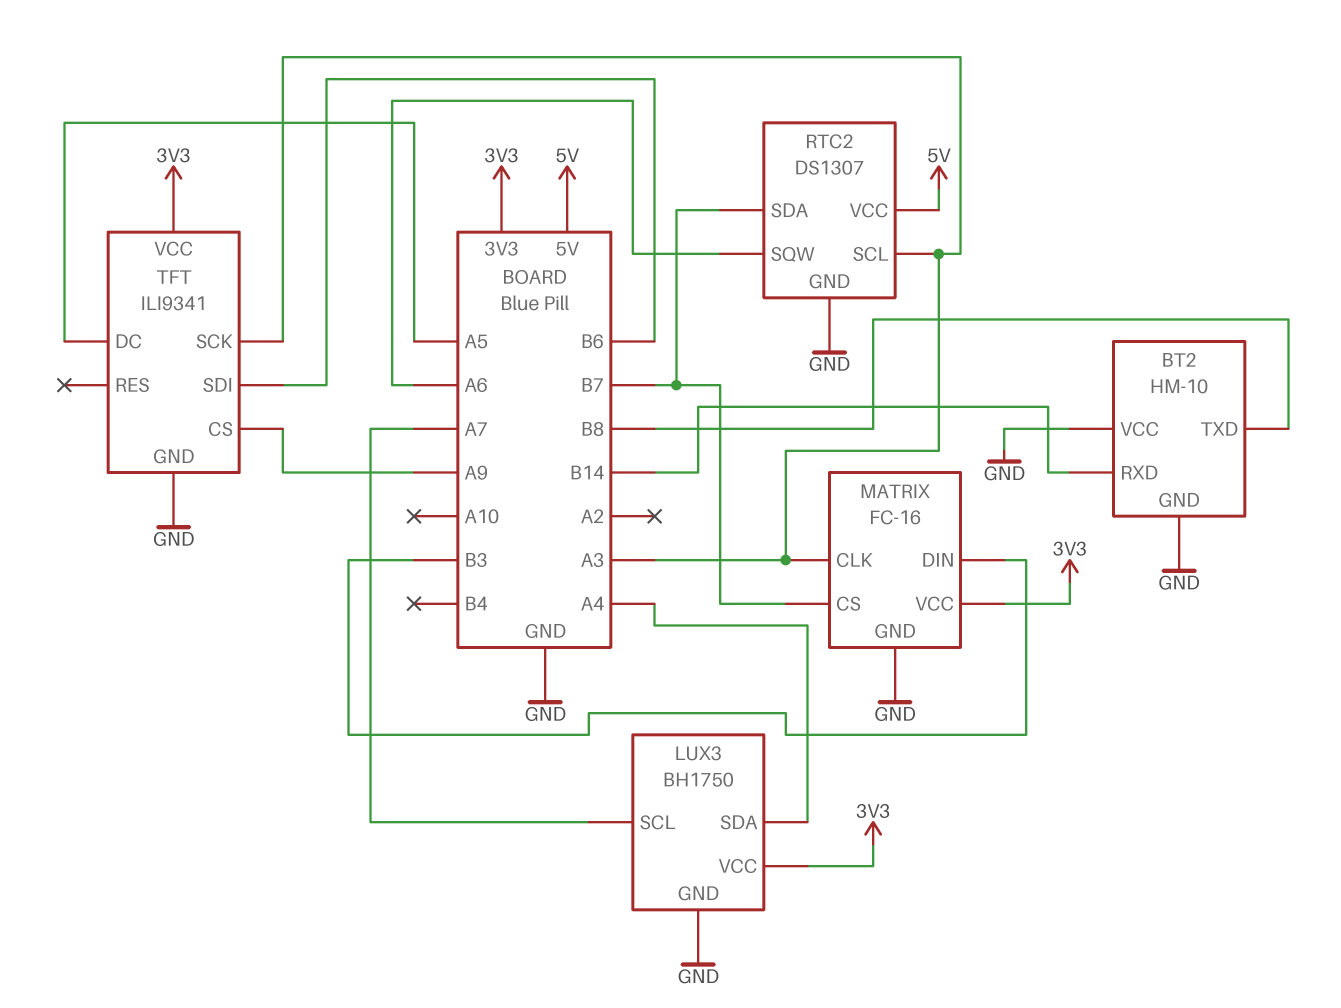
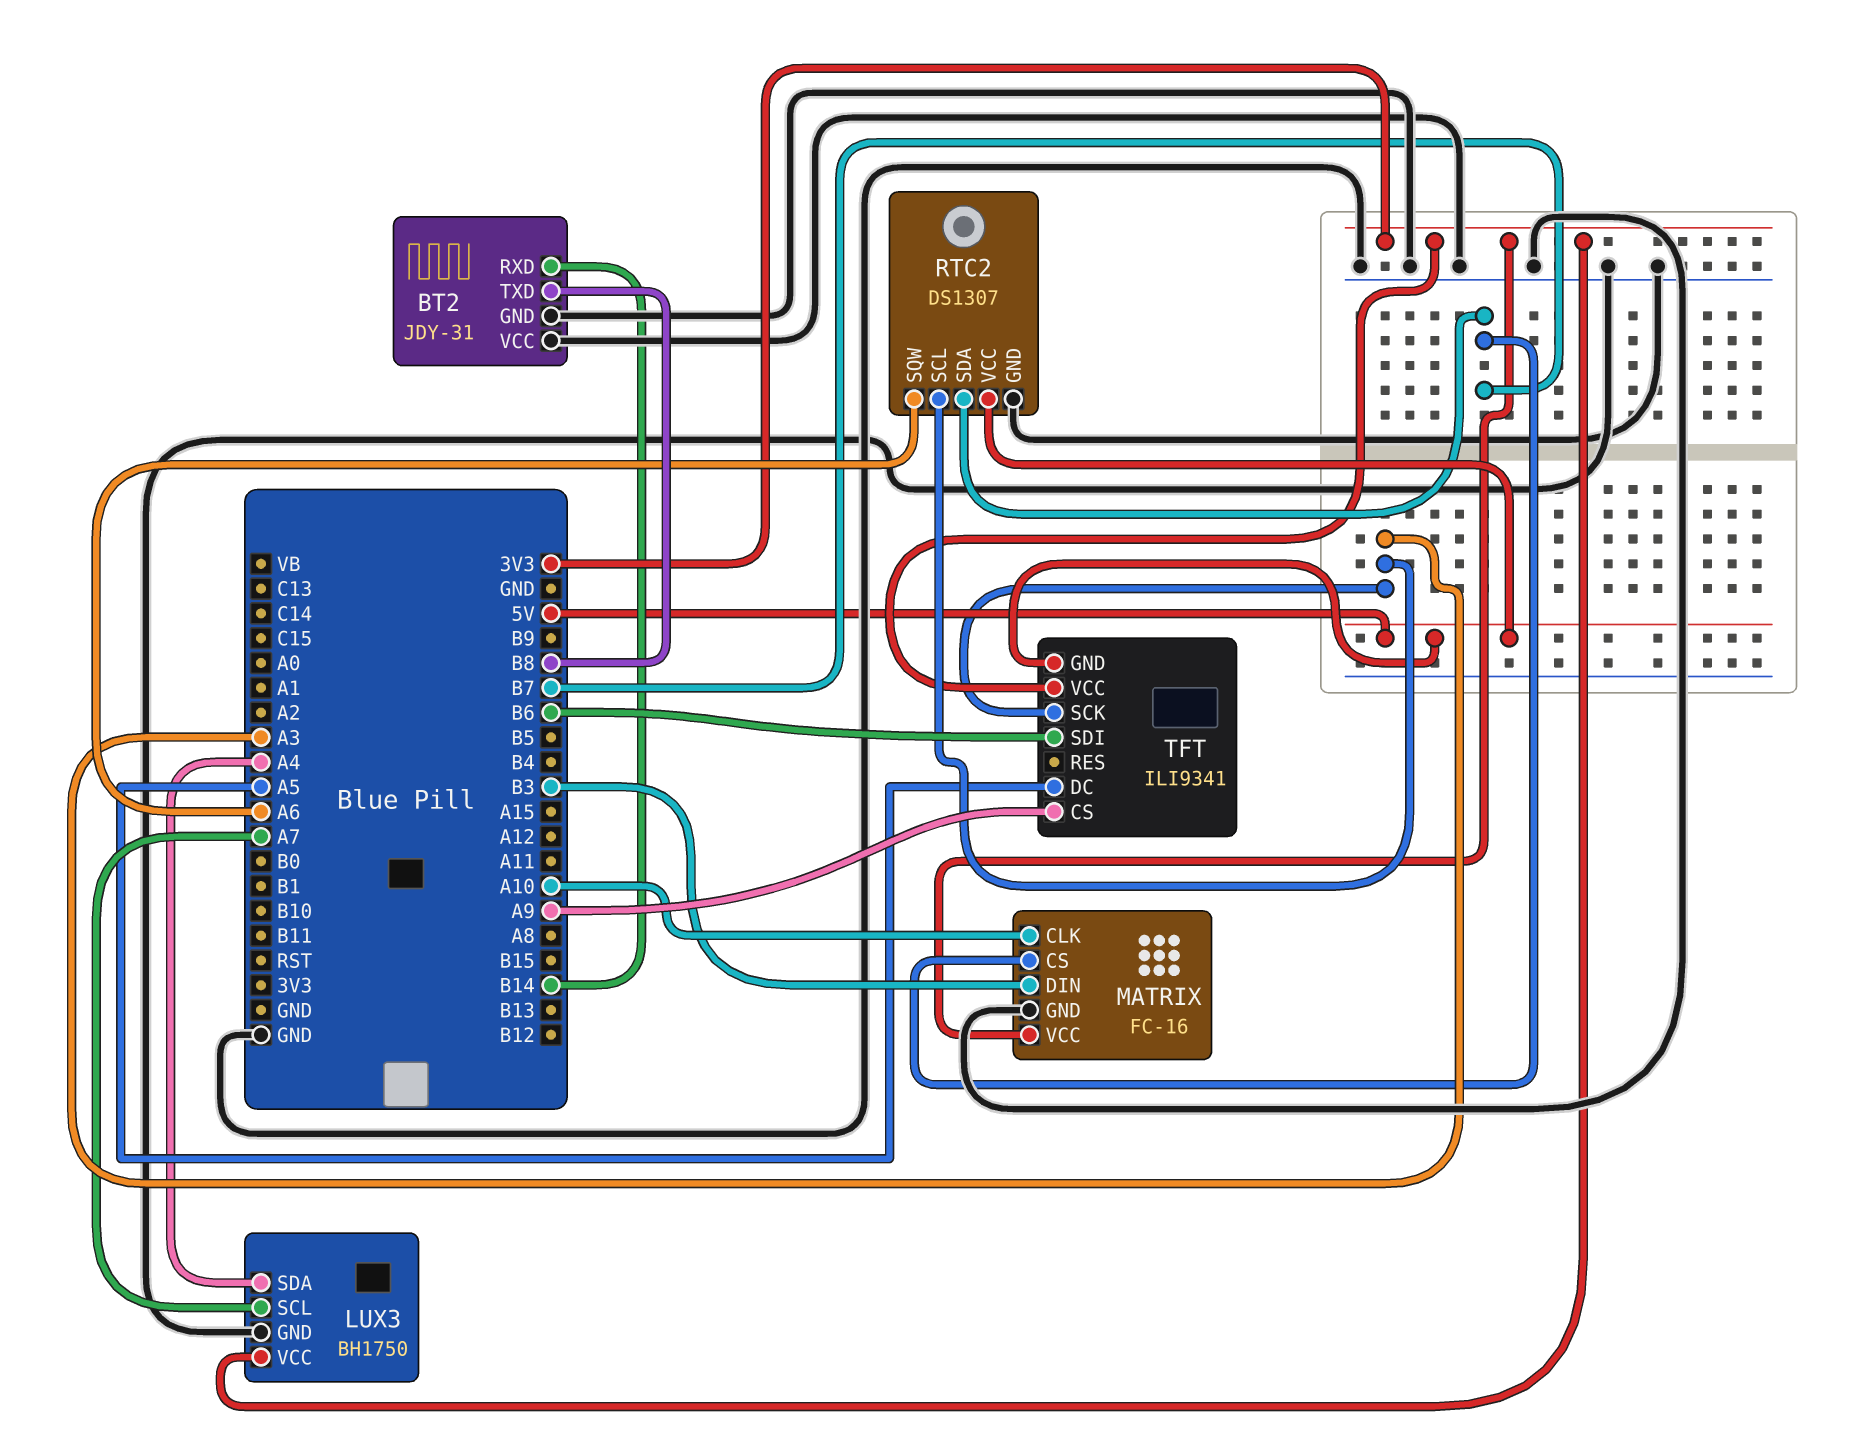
BT2: HM-10 -> JDY-31
MATRIX pin CLK: A3 -> A10
TFT pin GND: GND -> 5V

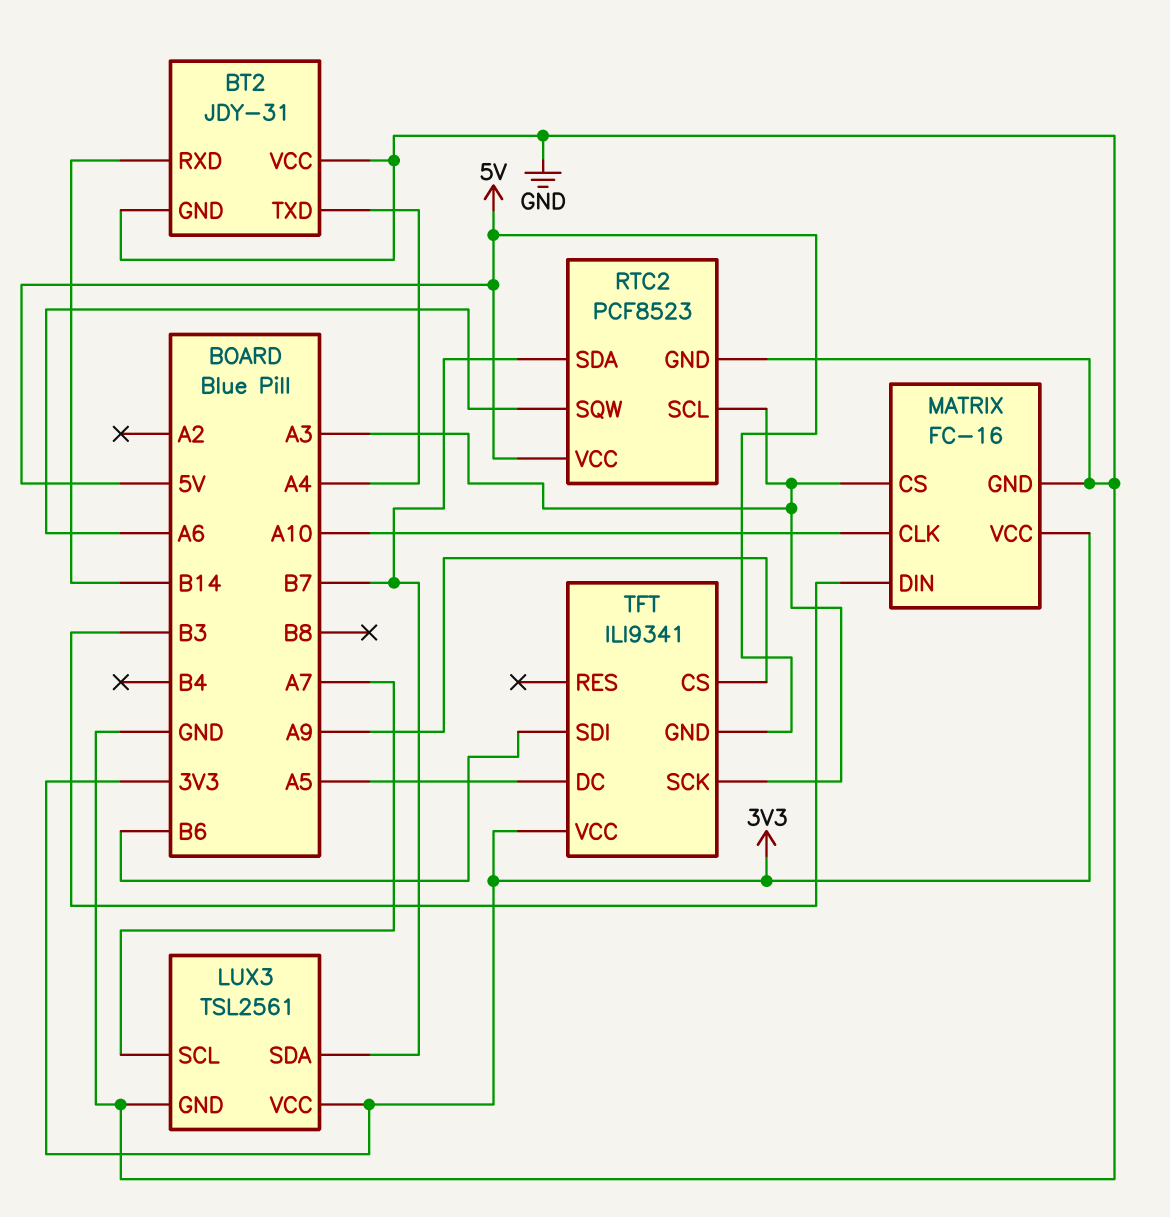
BT2 pin TXD: B8 -> A4
LUX3: BH1750 -> TSL2561
LUX3 pin SDA: A4 -> B7
MATRIX pin CS: B7 -> A3
RTC2: DS1307 -> PCF8523

